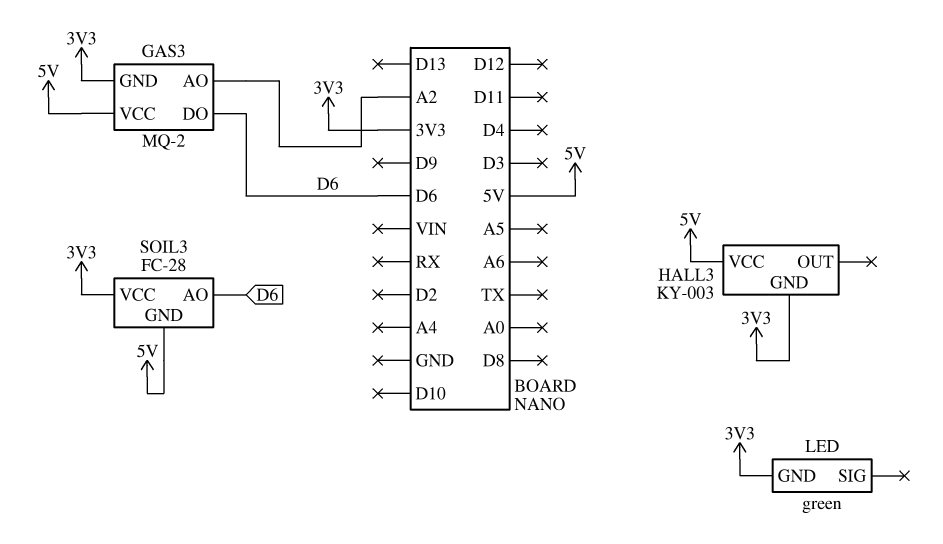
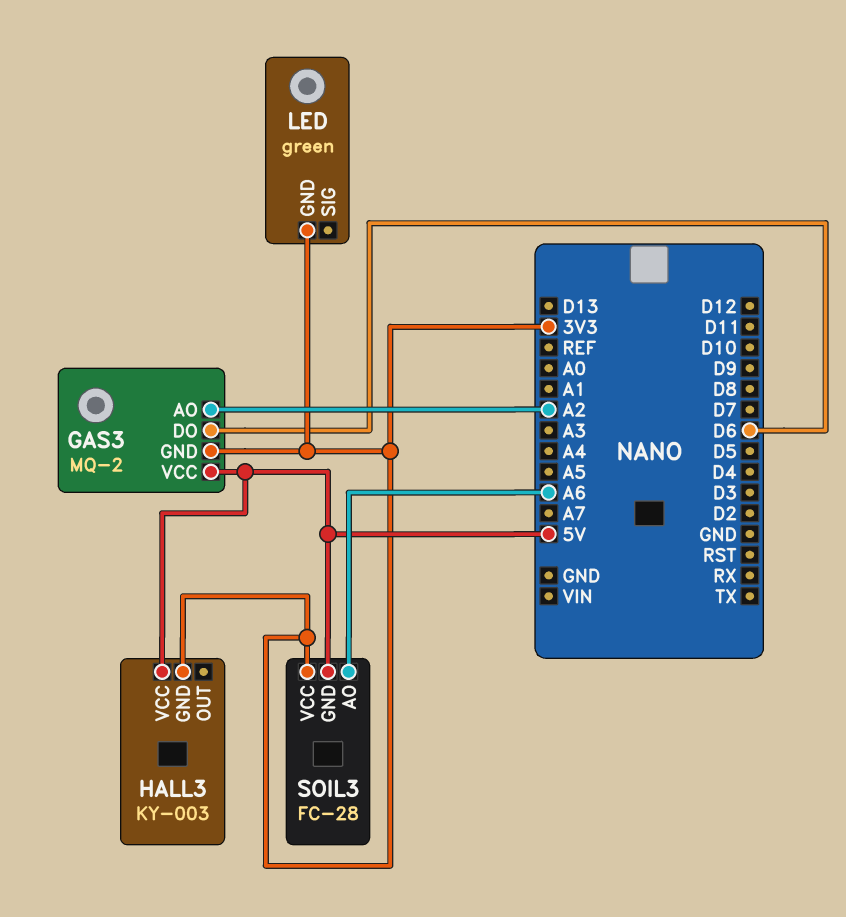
SOIL3 pin AO: D6 -> A6

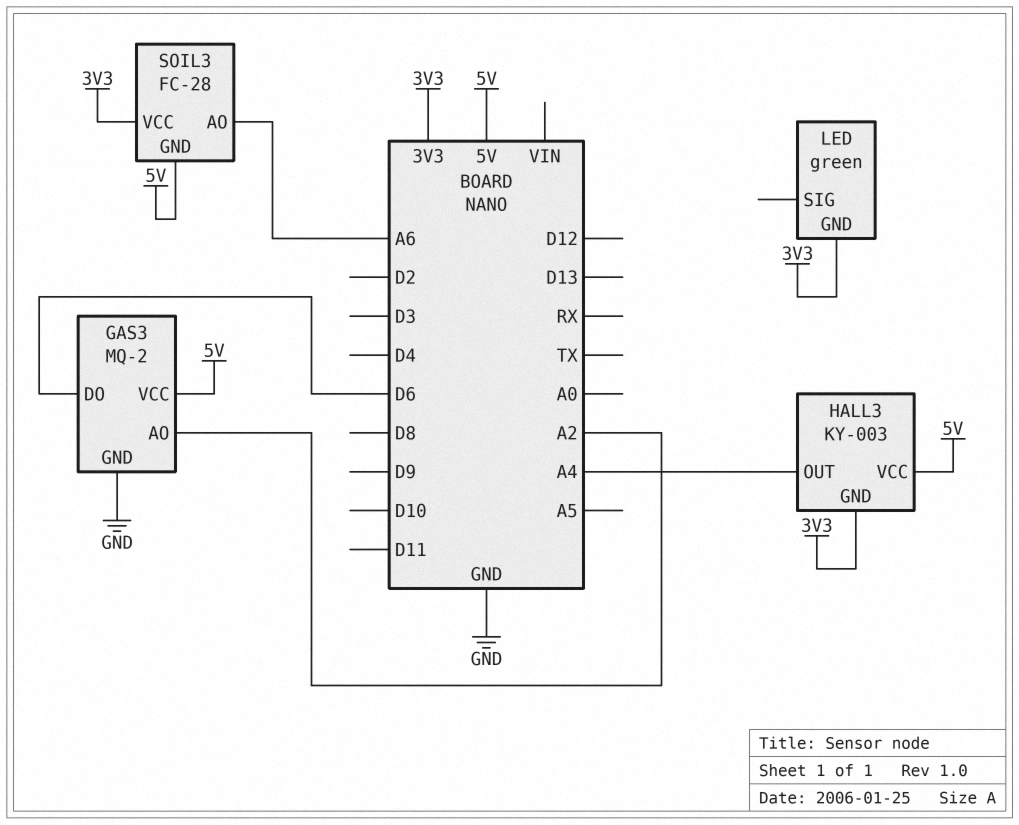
GAS3 pin GND: 3V3 -> GND
HALL3 pin OUT: none -> A4

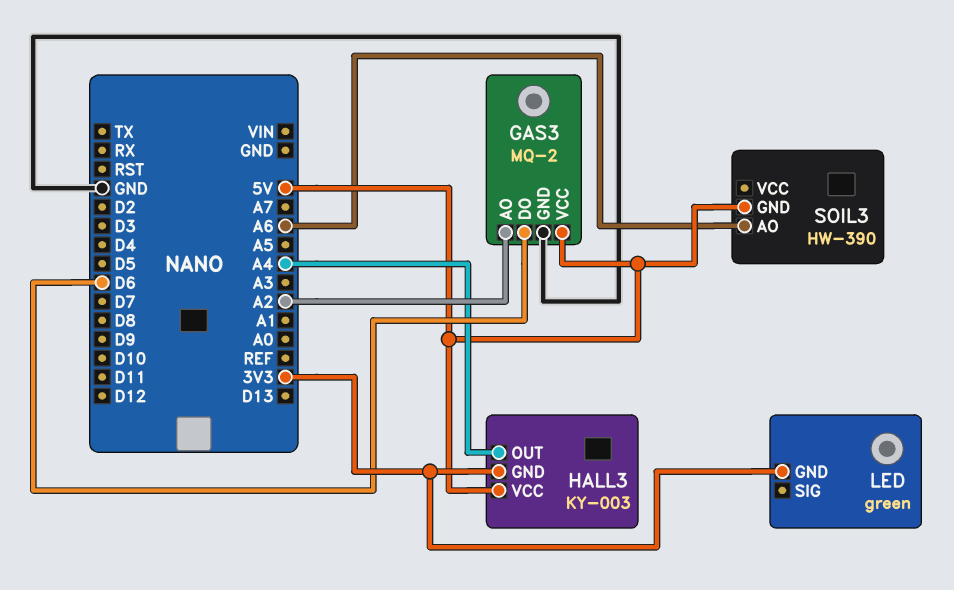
SOIL3: FC-28 -> HW-390
SOIL3 pin VCC: 3V3 -> none

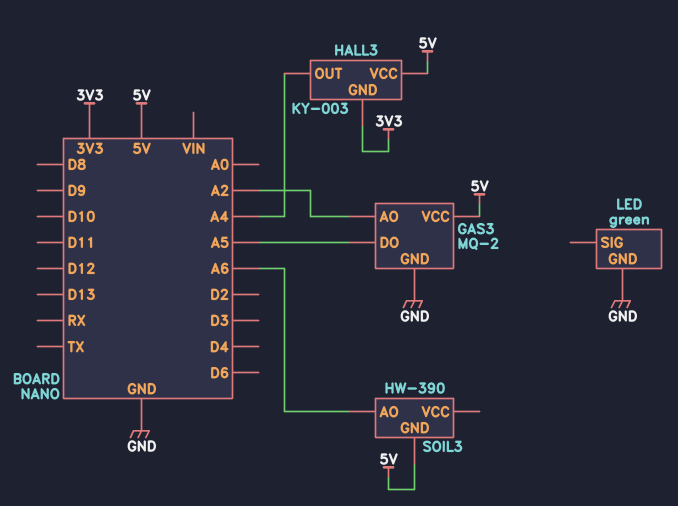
GAS3 pin DO: D6 -> A5
LED pin GND: 3V3 -> GND

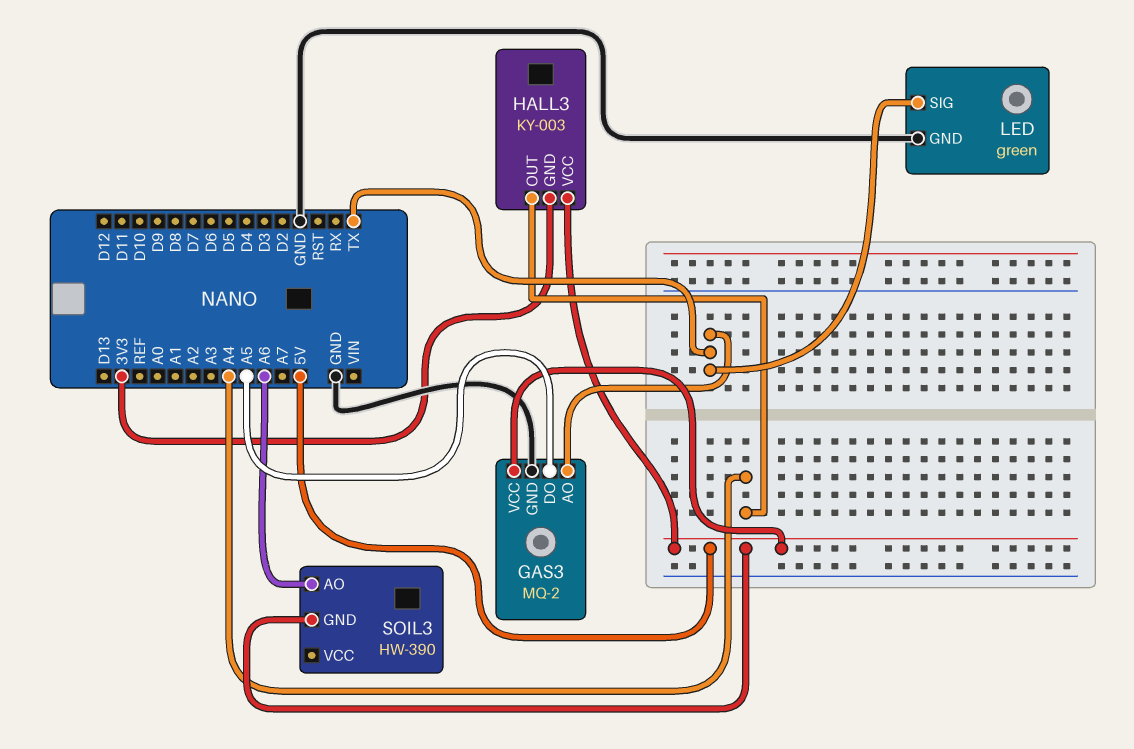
GAS3 pin AO: A2 -> TX
LED pin SIG: none -> TX

